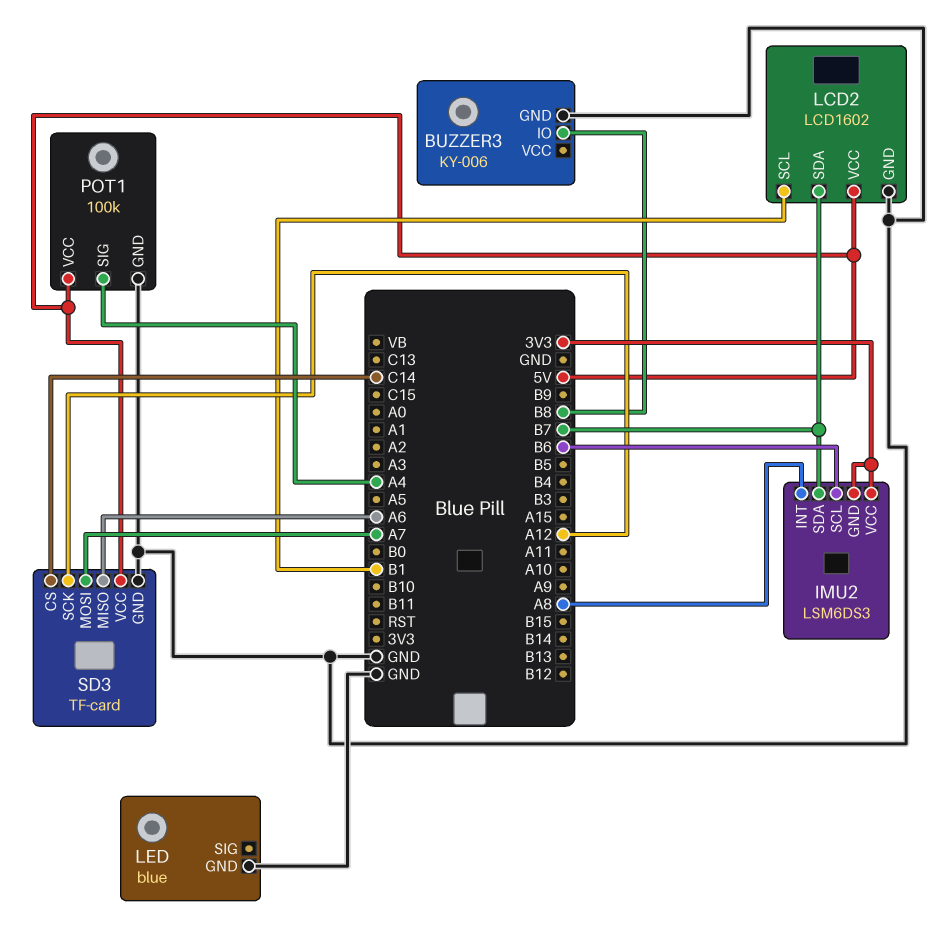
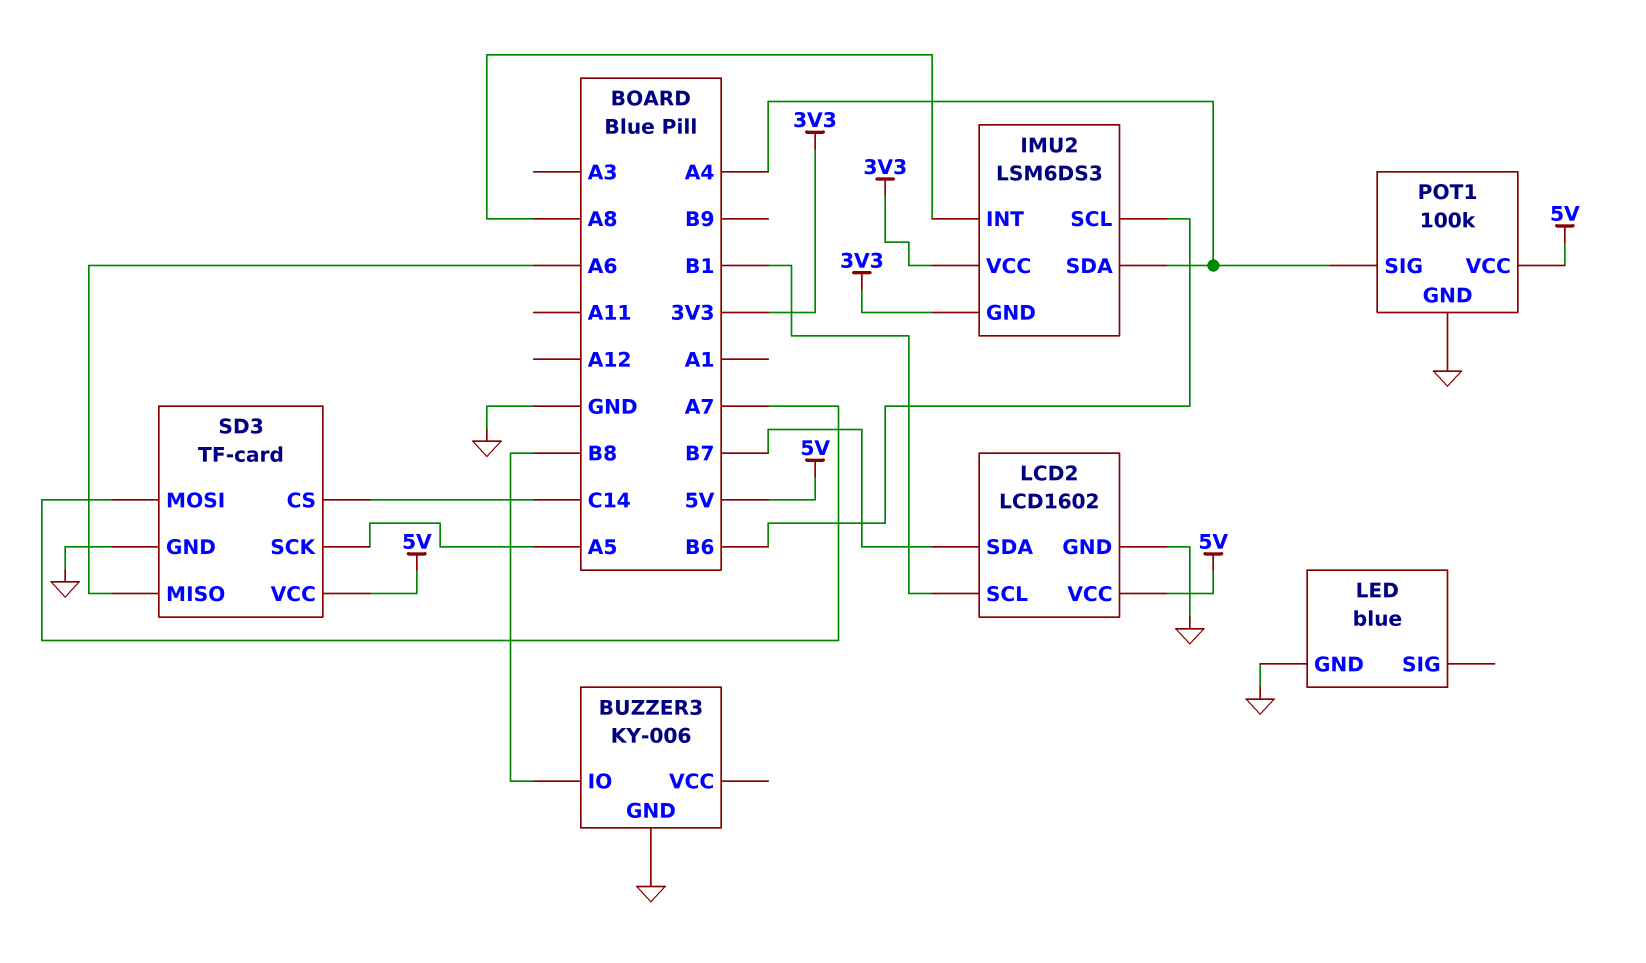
IMU2 pin SDA: B7 -> A4
SD3 pin SCK: A12 -> A5

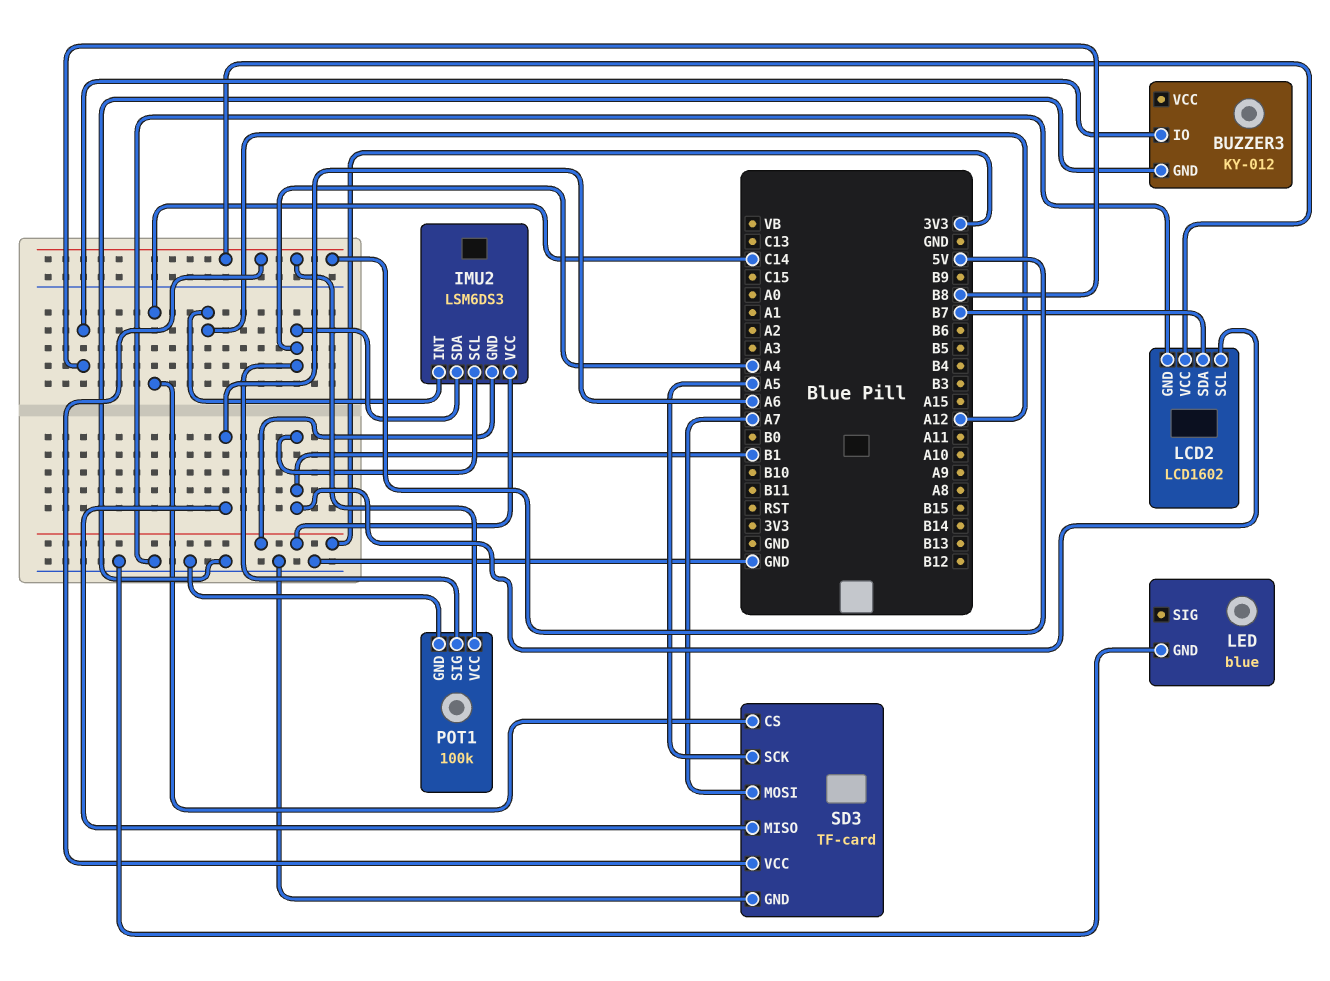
BUZZER3: KY-006 -> KY-012
IMU2 pin INT: A8 -> A12
IMU2 pin SCL: B6 -> B1

